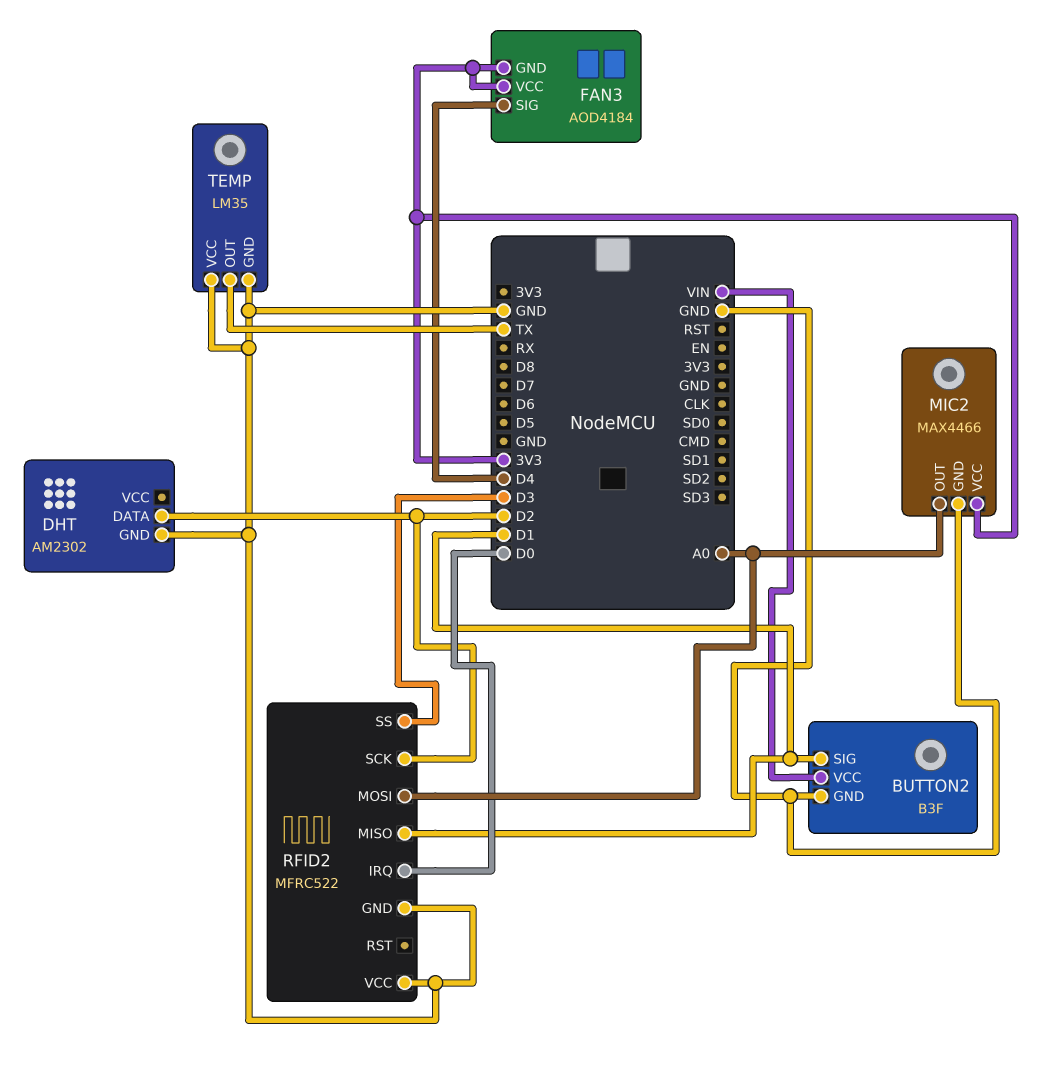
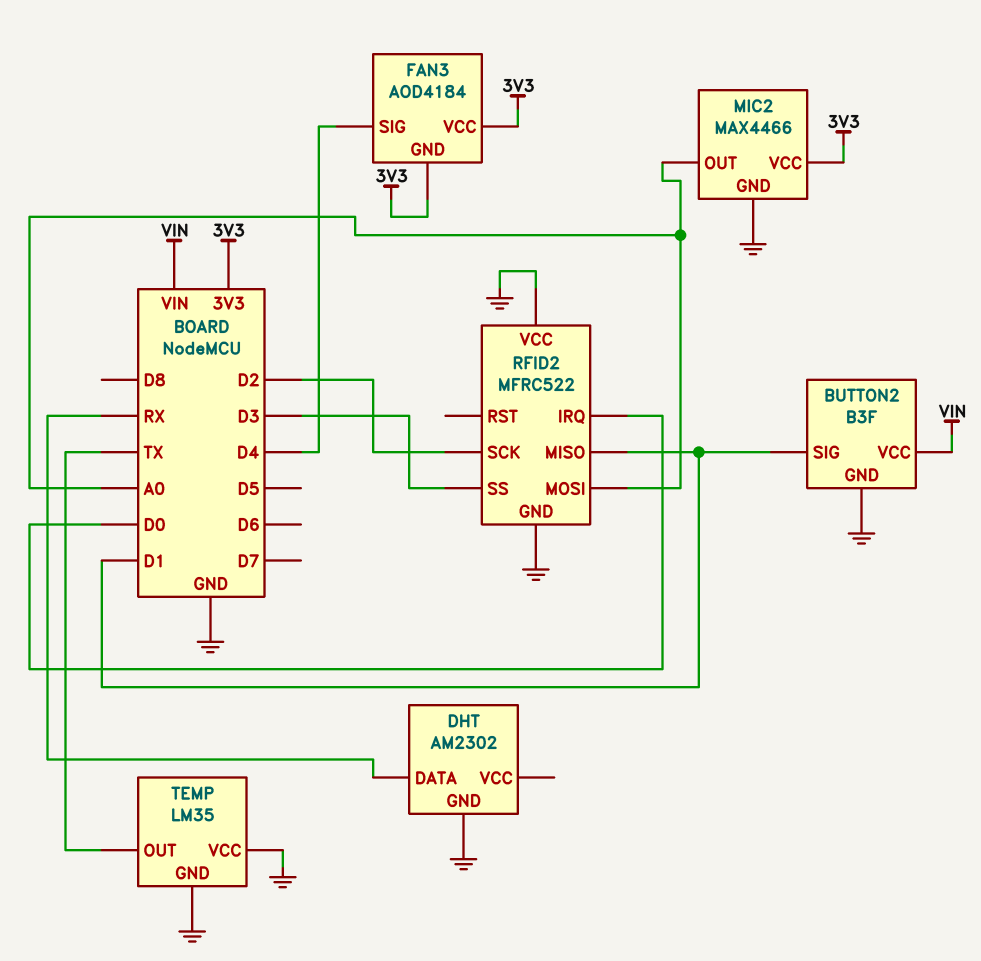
DHT pin DATA: D2 -> RX

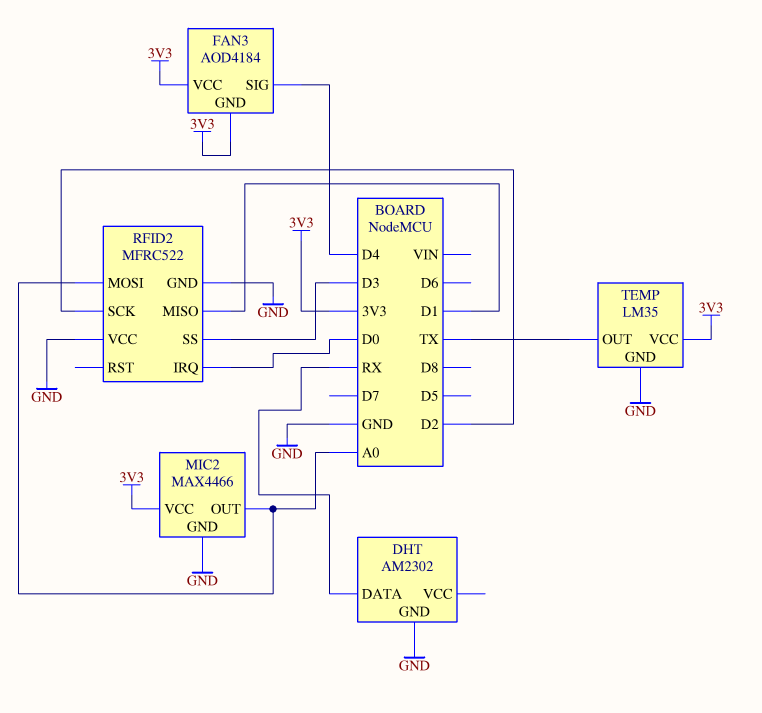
BUTTON2: B3F -> none
BUTTON2 pin GND: GND -> none
BUTTON2 pin SIG: D1 -> none
BUTTON2 pin VCC: VIN -> none
TEMP pin VCC: GND -> 3V3

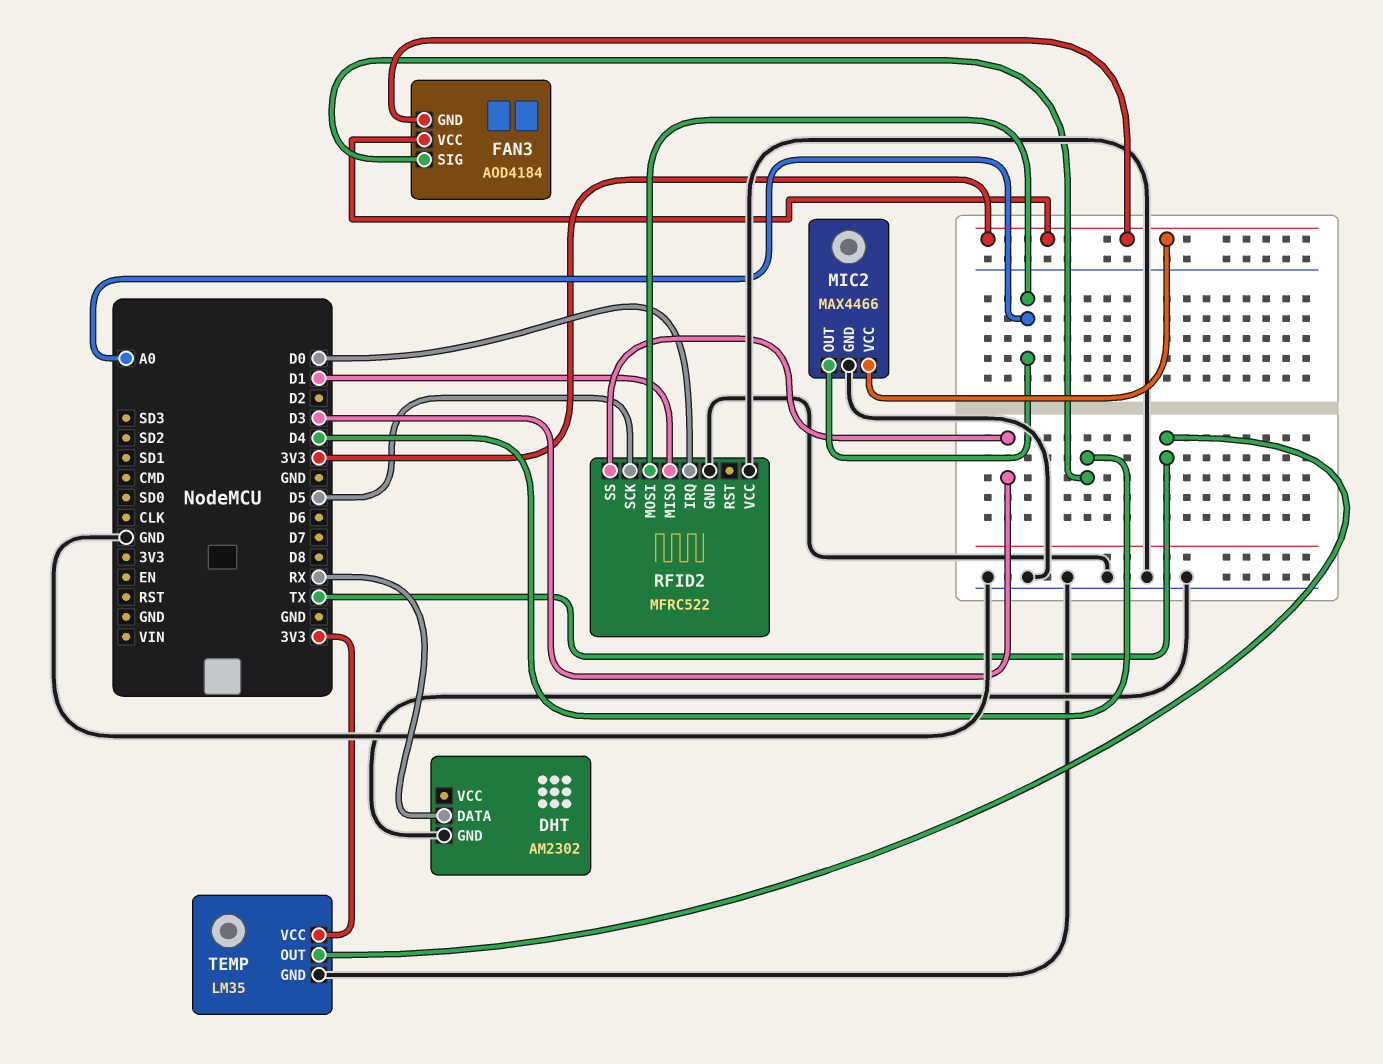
RFID2 pin SCK: D2 -> D5

